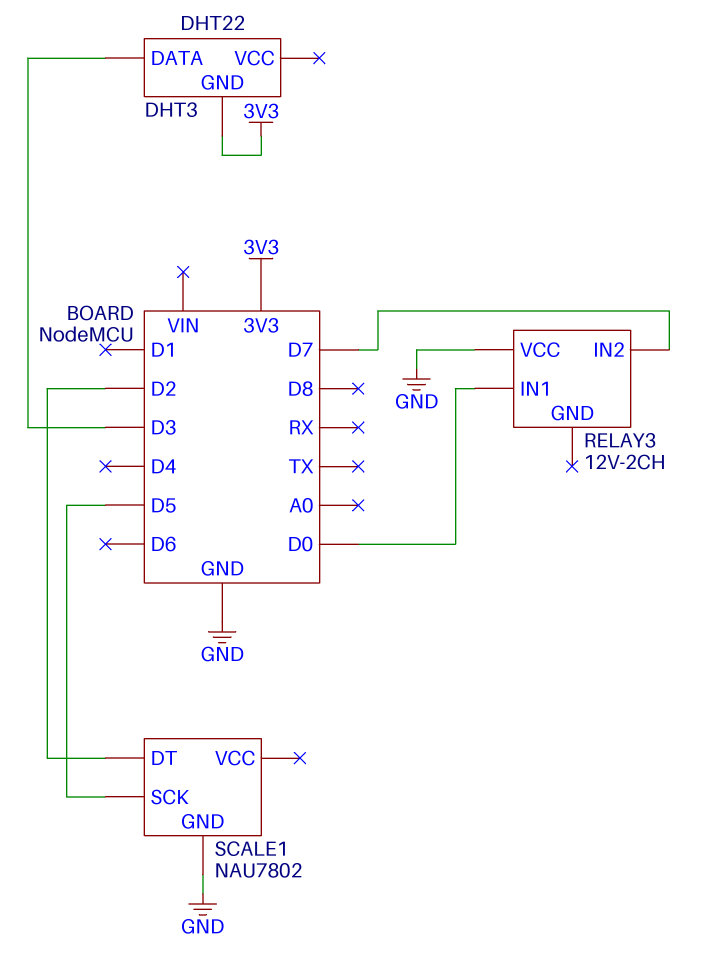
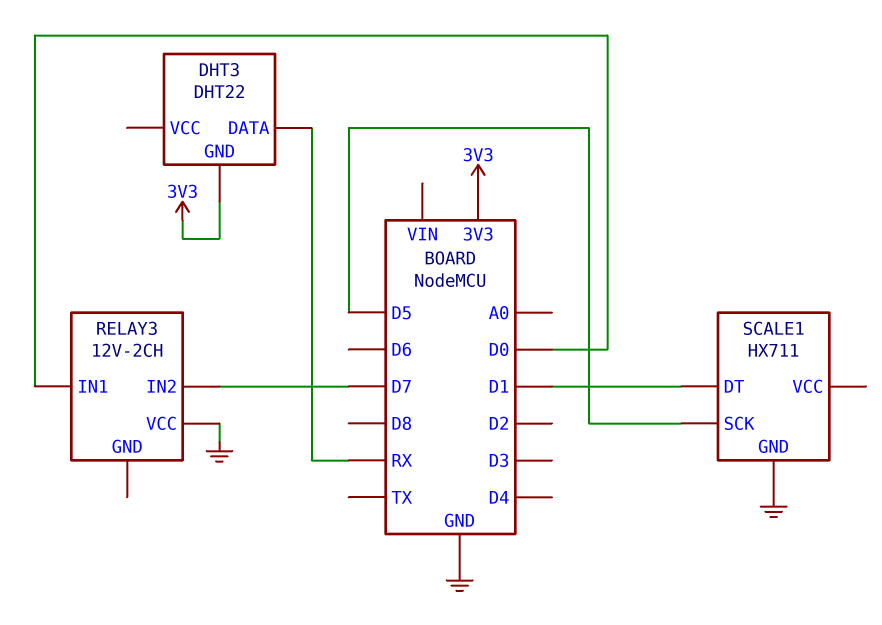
DHT3 pin DATA: D3 -> RX
SCALE1: NAU7802 -> HX711
SCALE1 pin DT: D2 -> D1

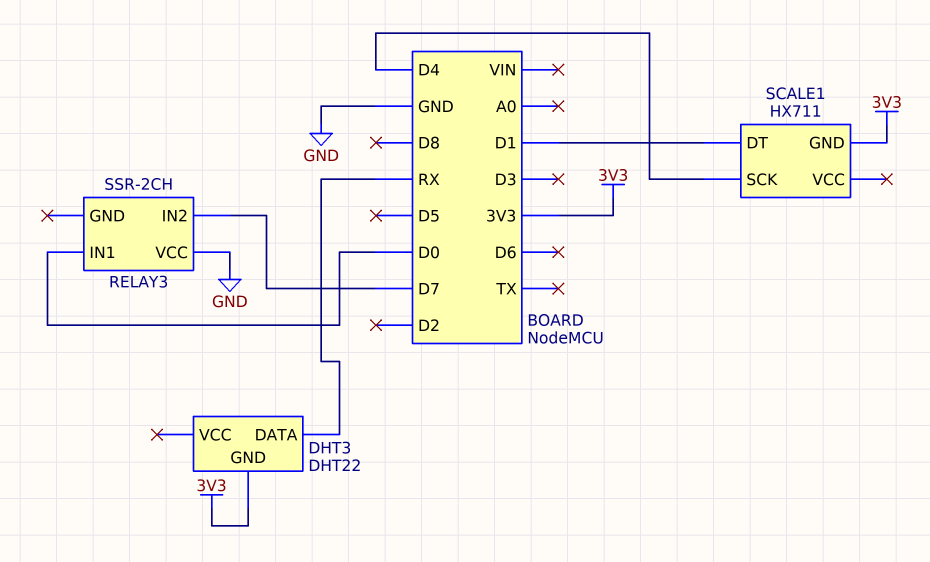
RELAY3: 12V-2CH -> SSR-2CH
SCALE1 pin GND: GND -> 3V3
SCALE1 pin SCK: D5 -> D4

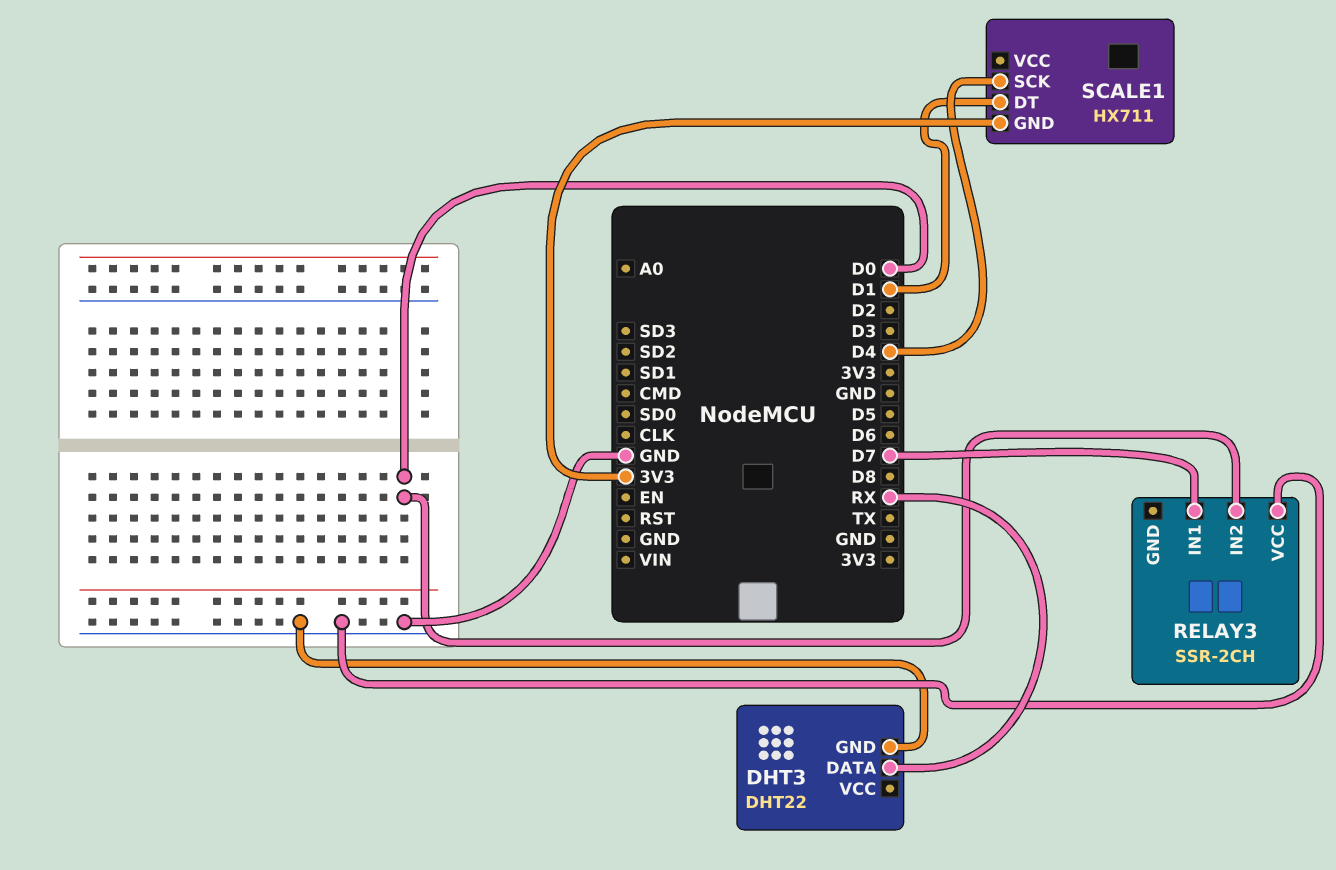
DHT3 pin GND: 3V3 -> GND
RELAY3 pin IN1: D0 -> D7
RELAY3 pin IN2: D7 -> D0

